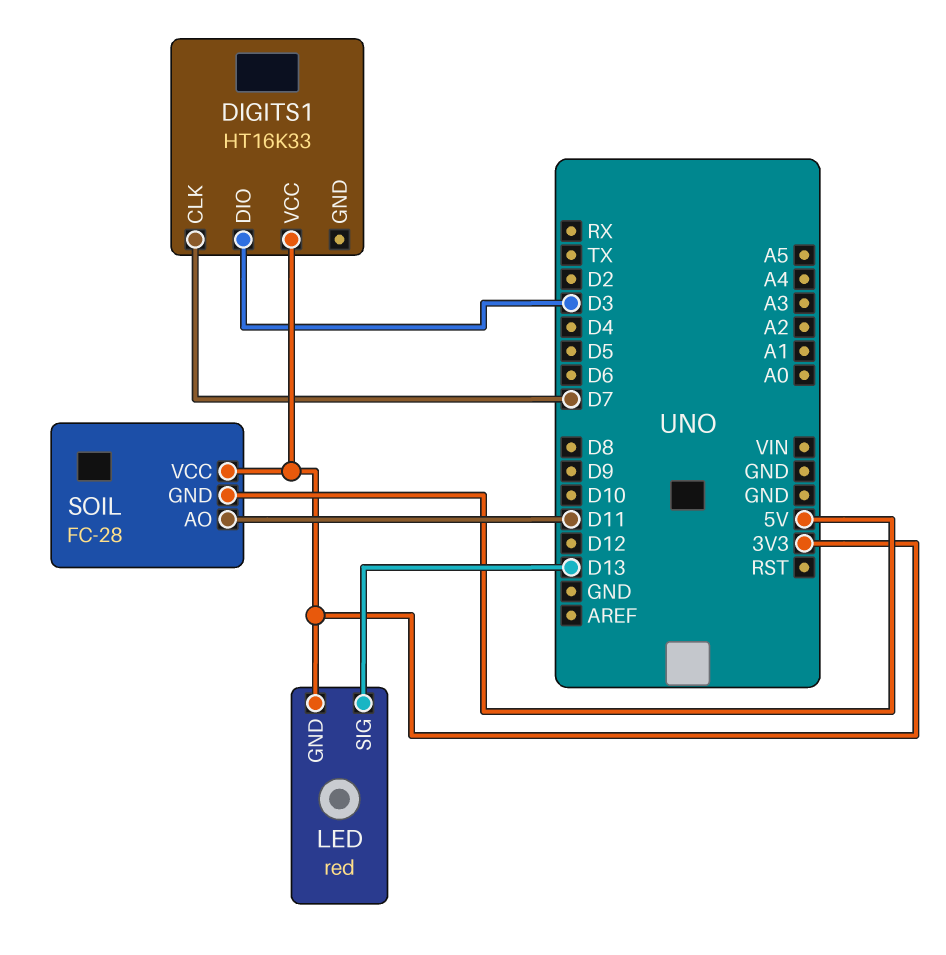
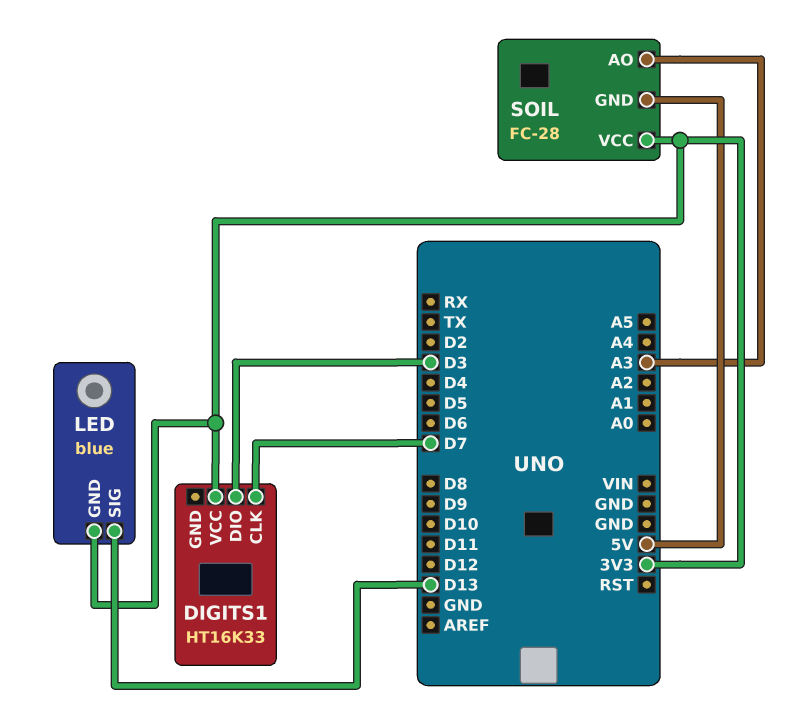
LED: red -> blue
SOIL pin AO: D11 -> A3

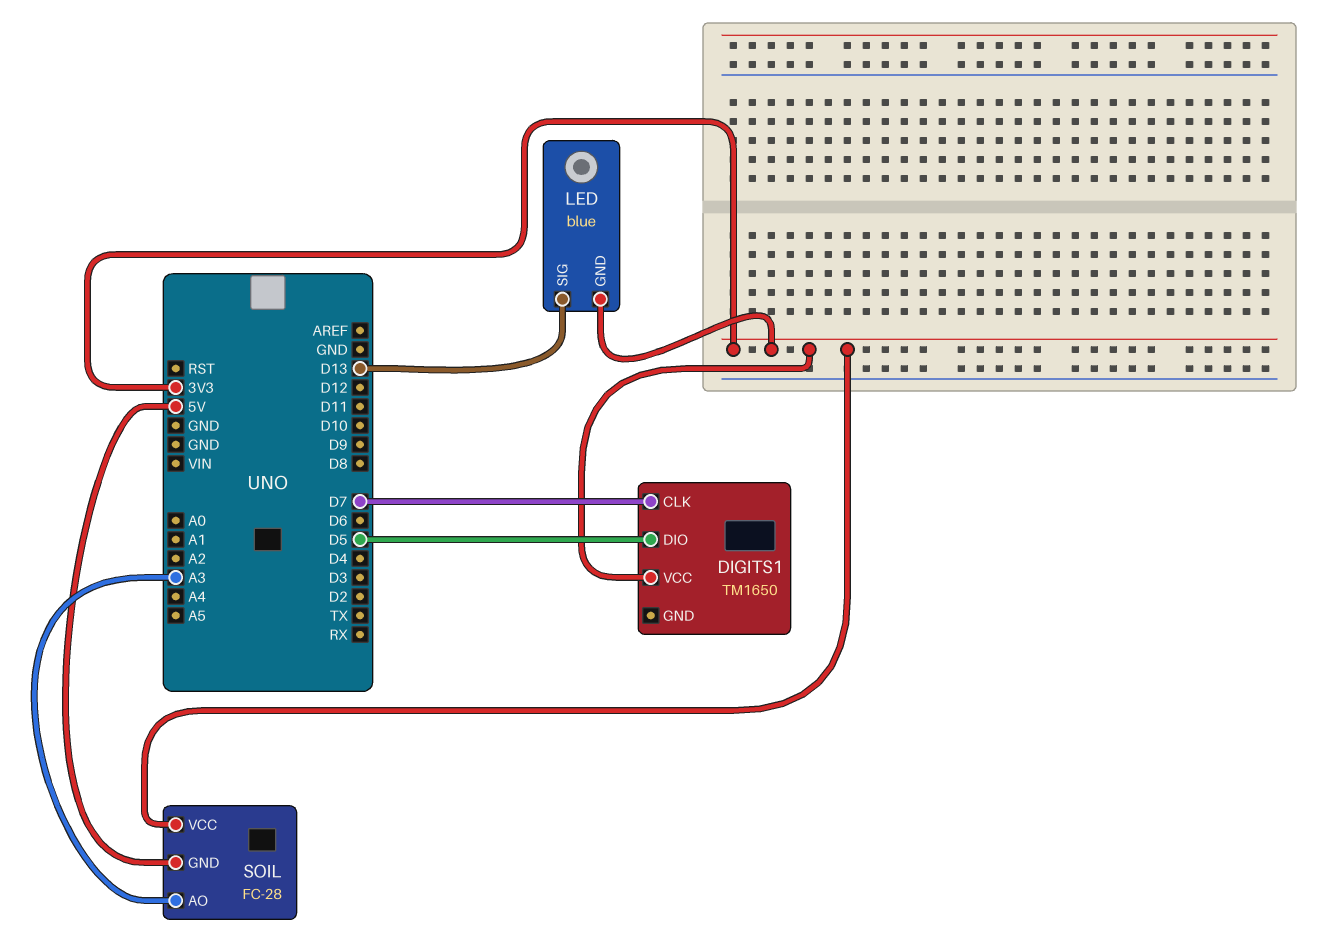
DIGITS1: HT16K33 -> TM1650
DIGITS1 pin DIO: D3 -> D5

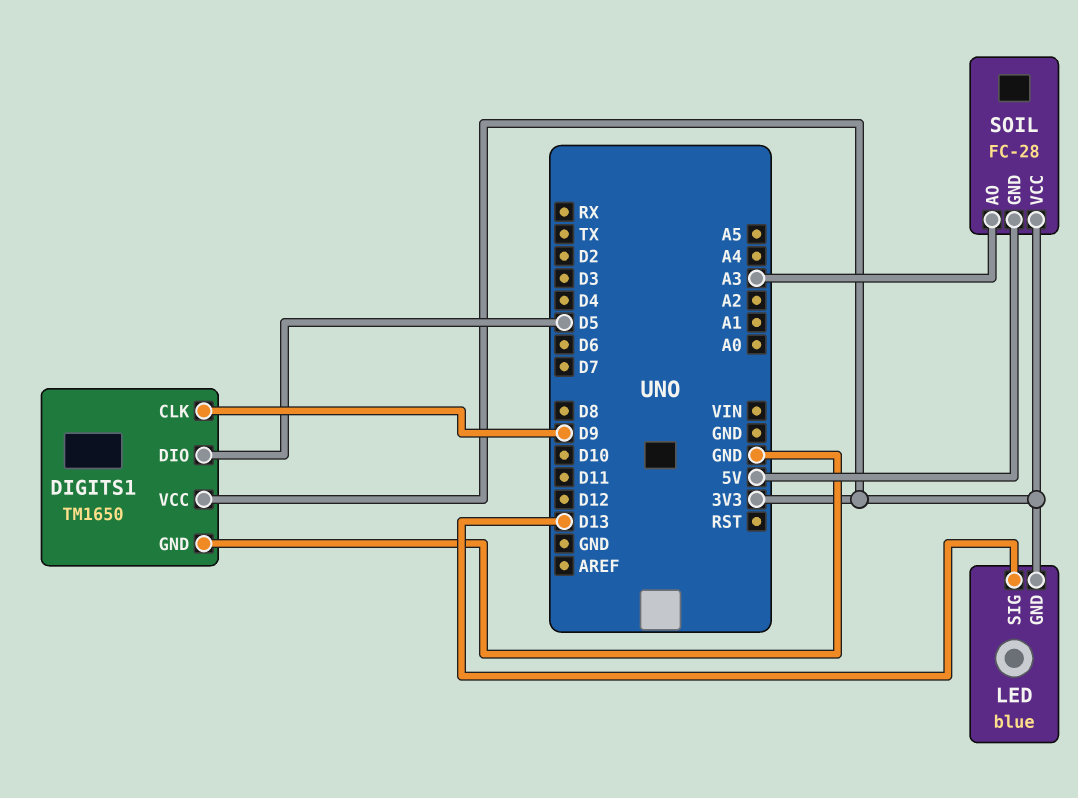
DIGITS1 pin CLK: D7 -> D9
DIGITS1 pin GND: none -> GND

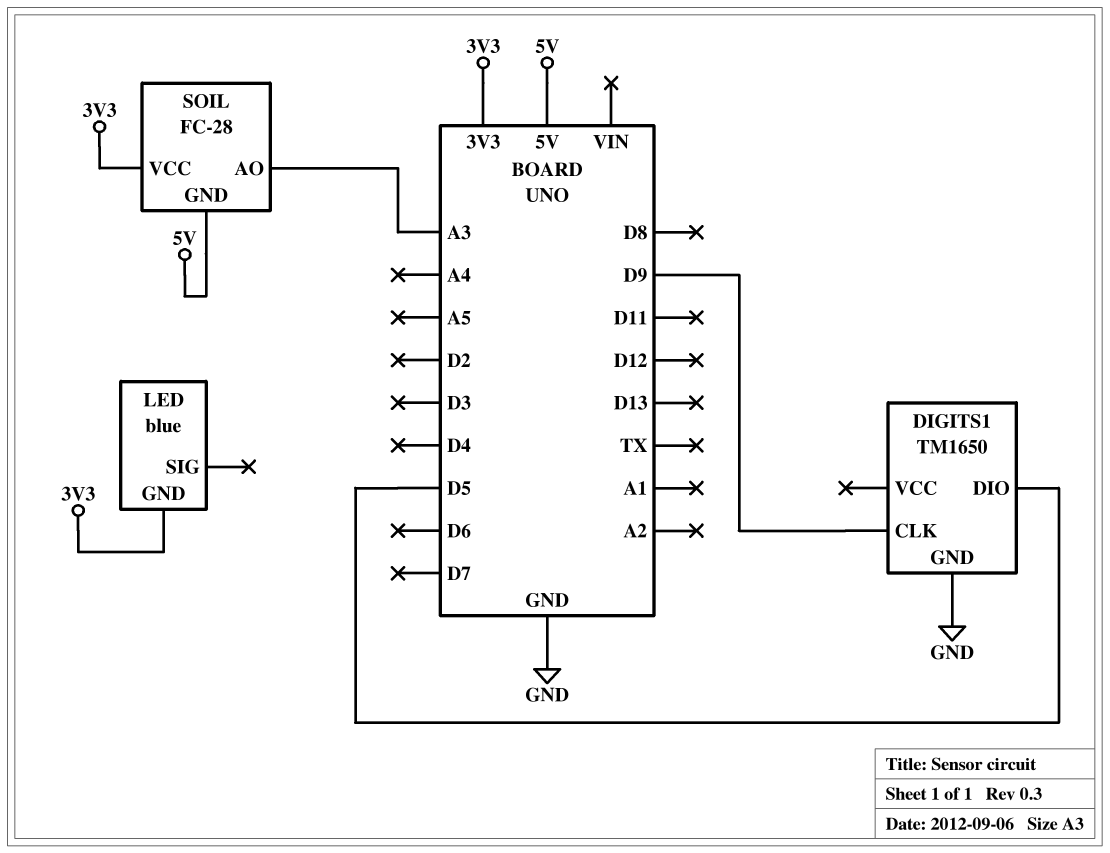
DIGITS1 pin VCC: 3V3 -> none
LED pin SIG: D13 -> none

